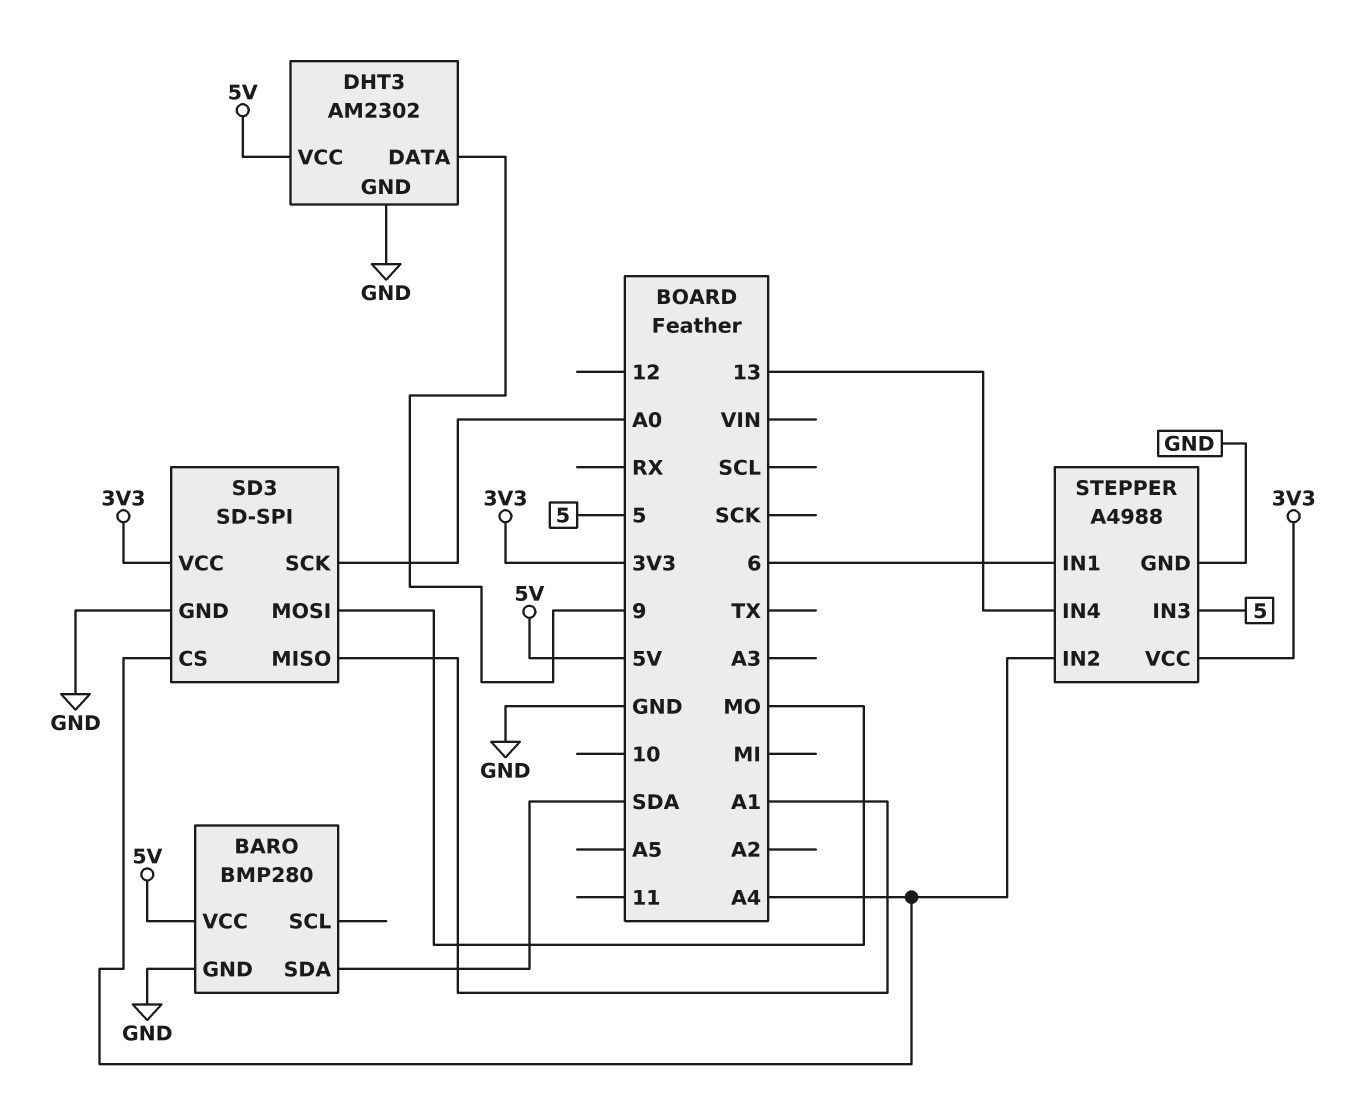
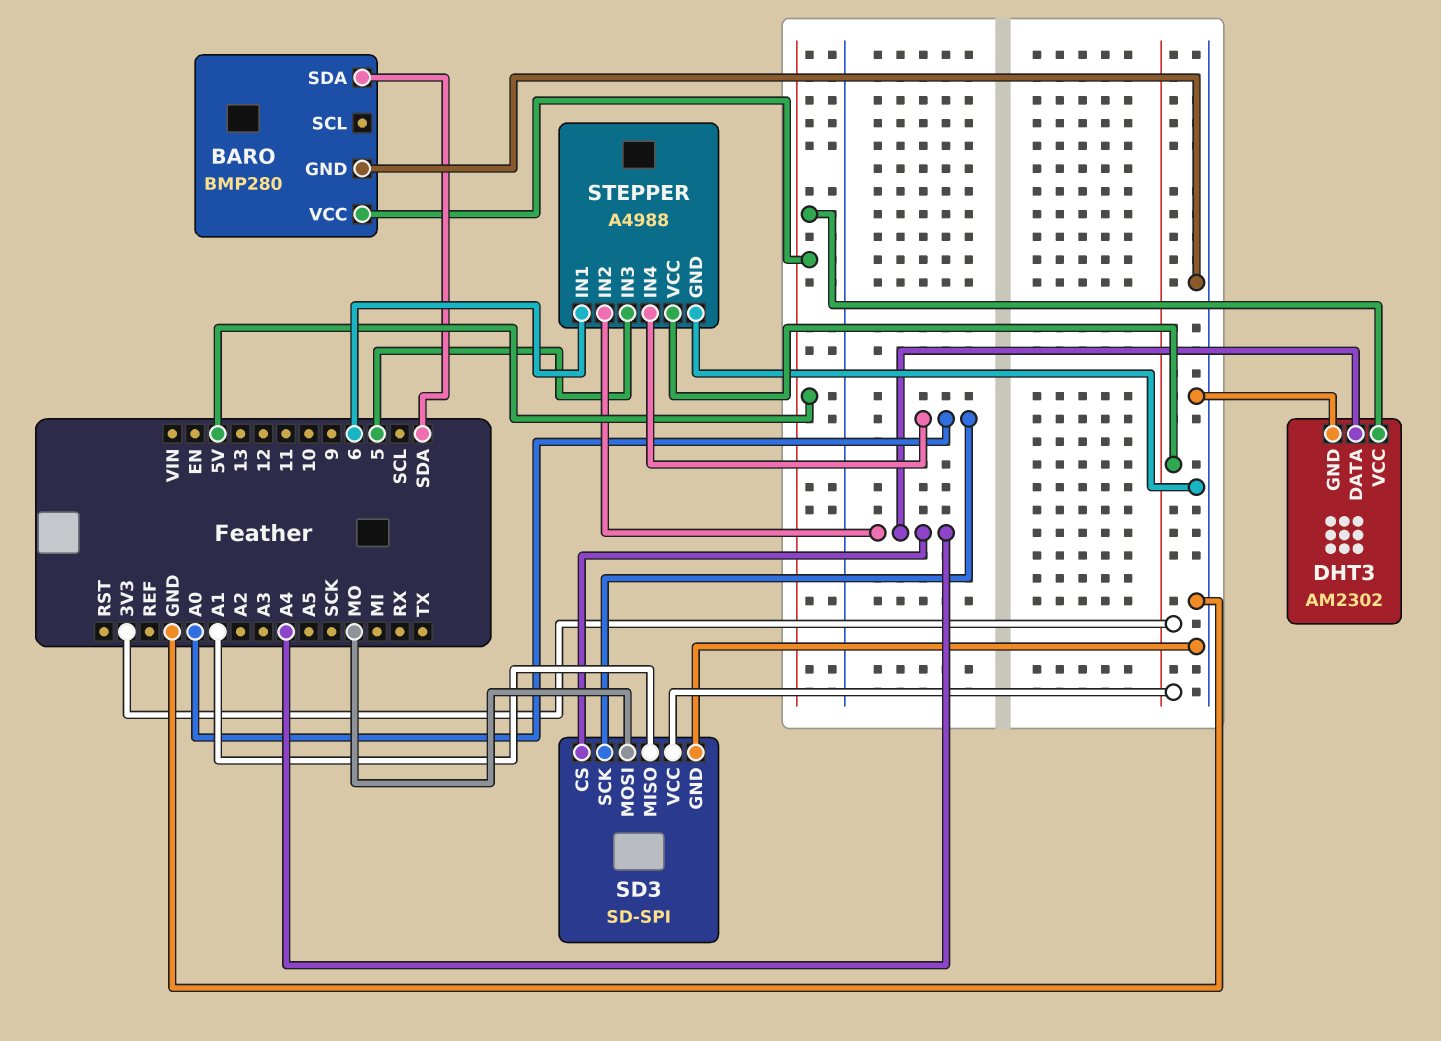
DHT3 pin DATA: 9 -> A4
STEPPER pin IN4: 13 -> A0

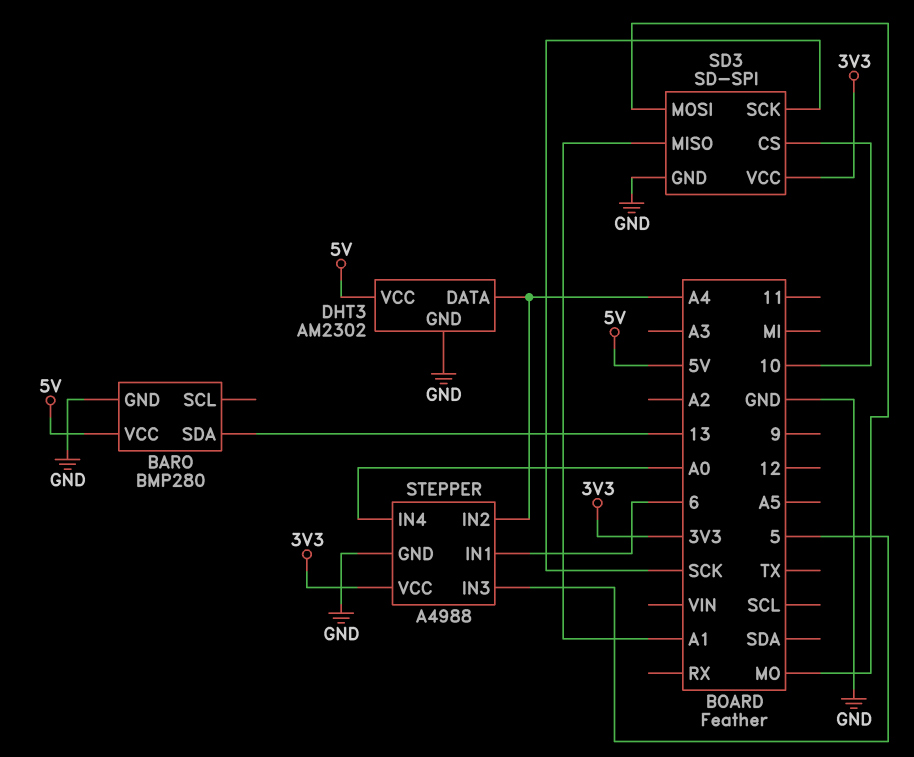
BARO pin SDA: SDA -> 13
SD3 pin CS: A4 -> 10
SD3 pin SCK: A0 -> SCK

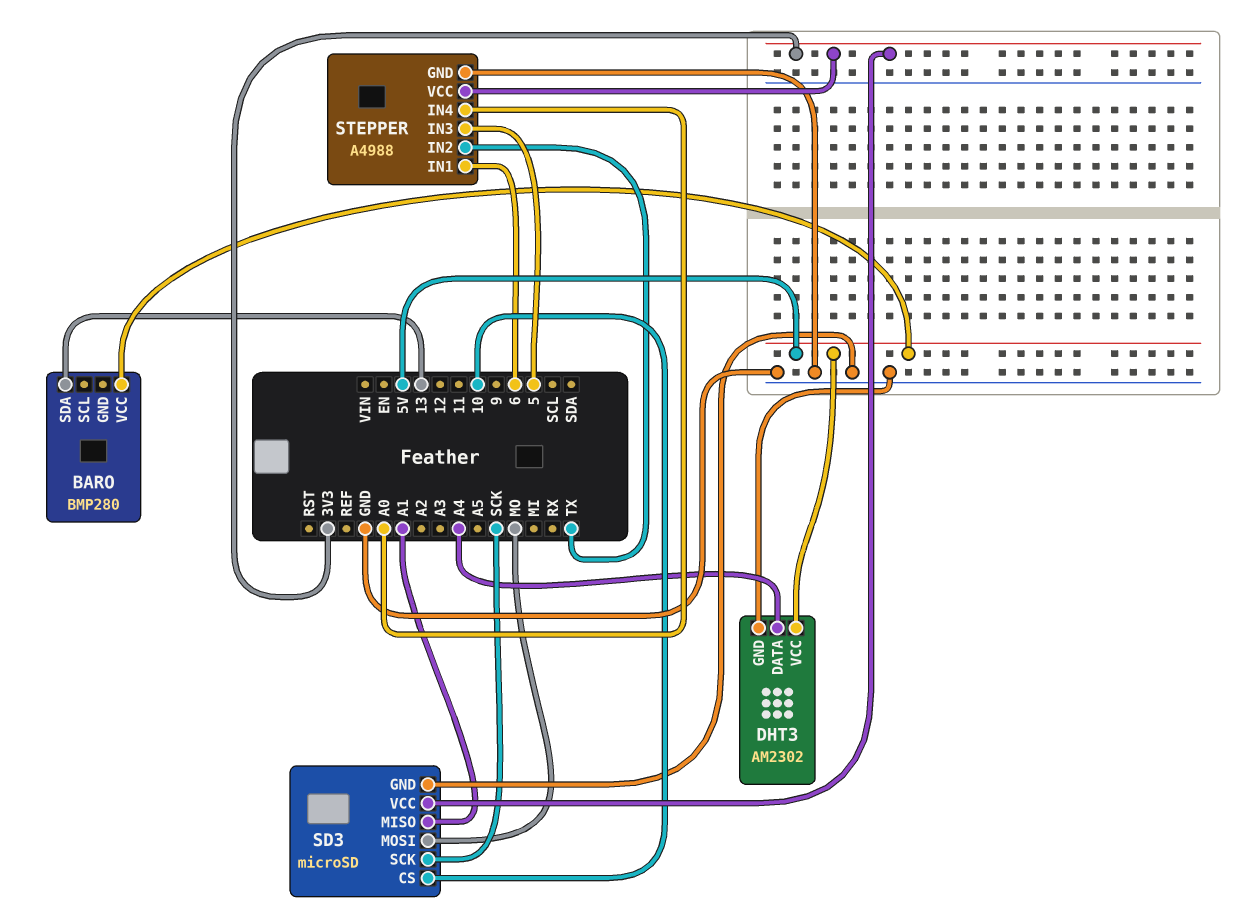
BARO pin GND: GND -> none
SD3: SD-SPI -> microSD
STEPPER pin IN2: A4 -> TX

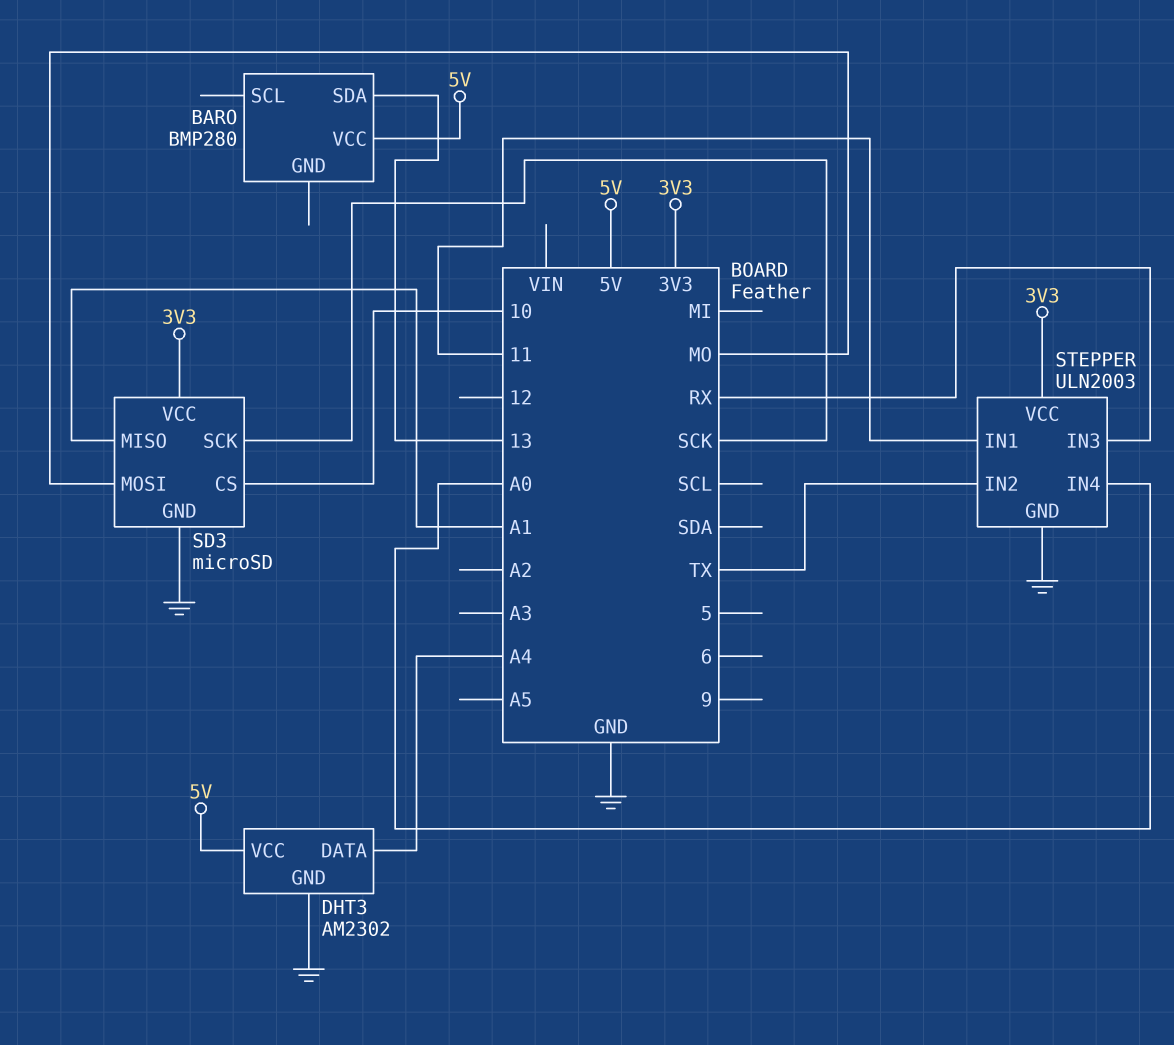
STEPPER: A4988 -> ULN2003
STEPPER pin IN1: 6 -> 11
STEPPER pin IN3: 5 -> RX

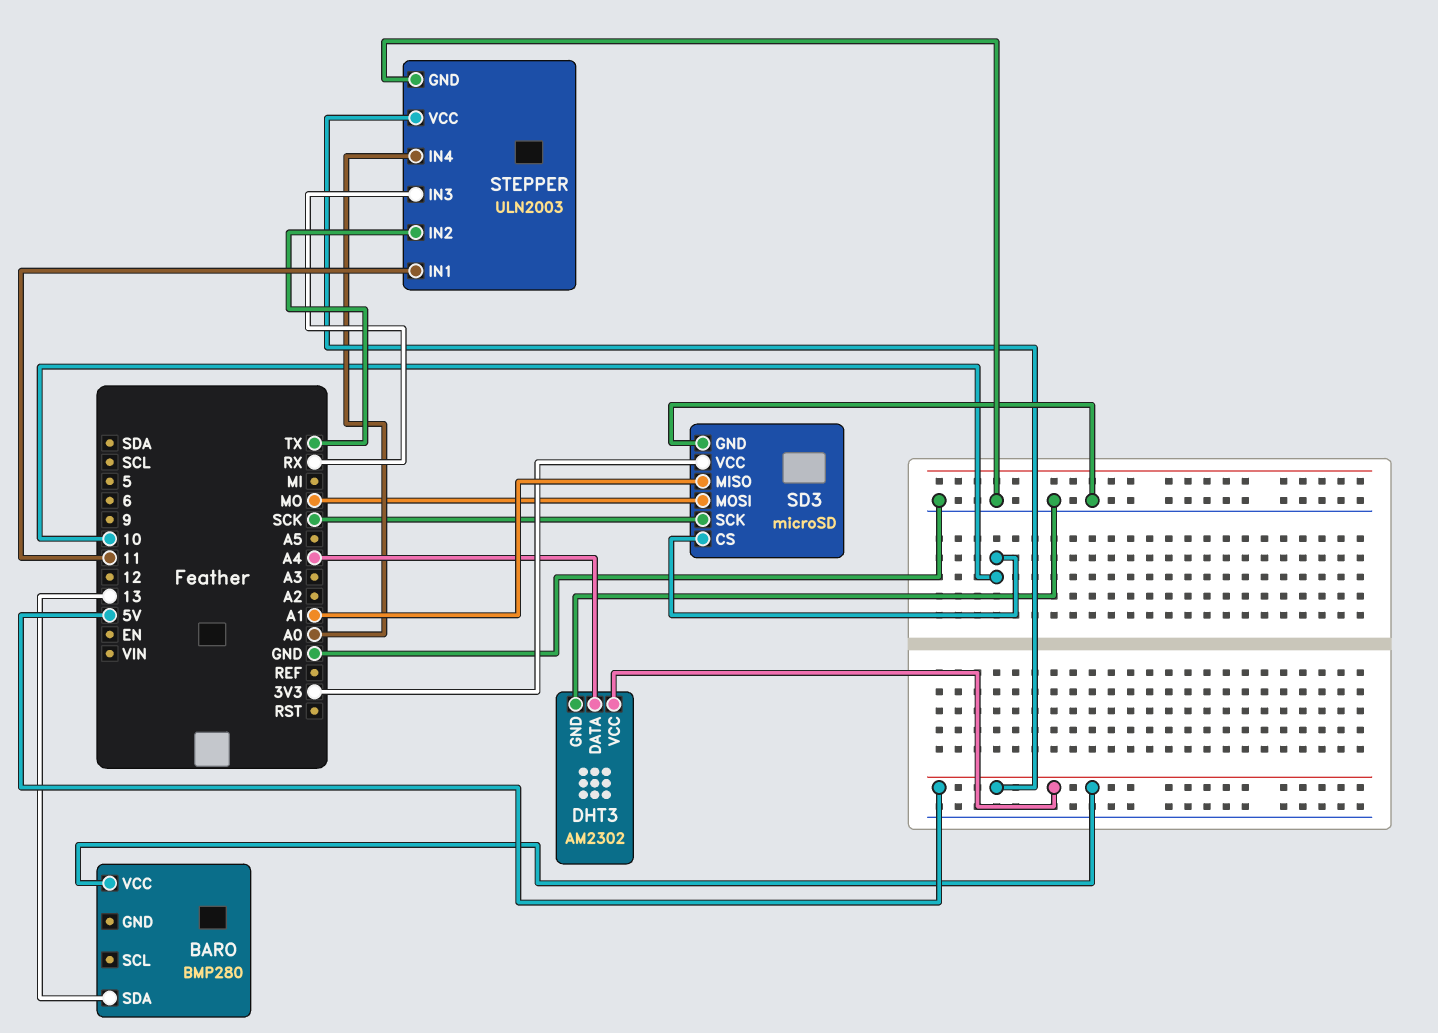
STEPPER pin VCC: 3V3 -> 5V

